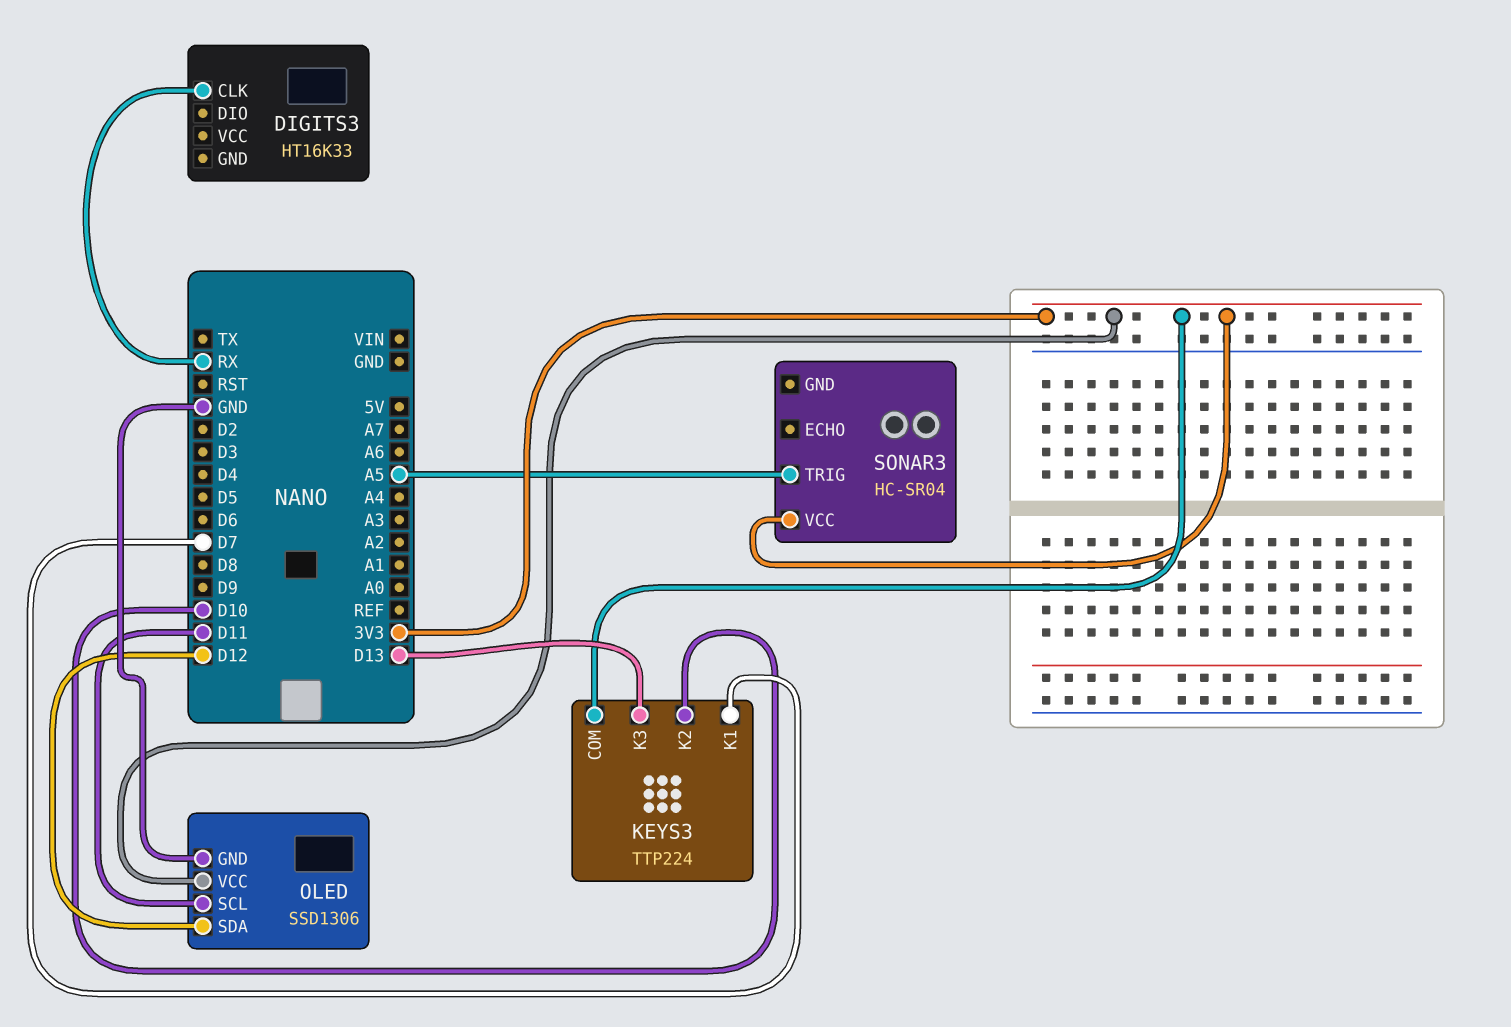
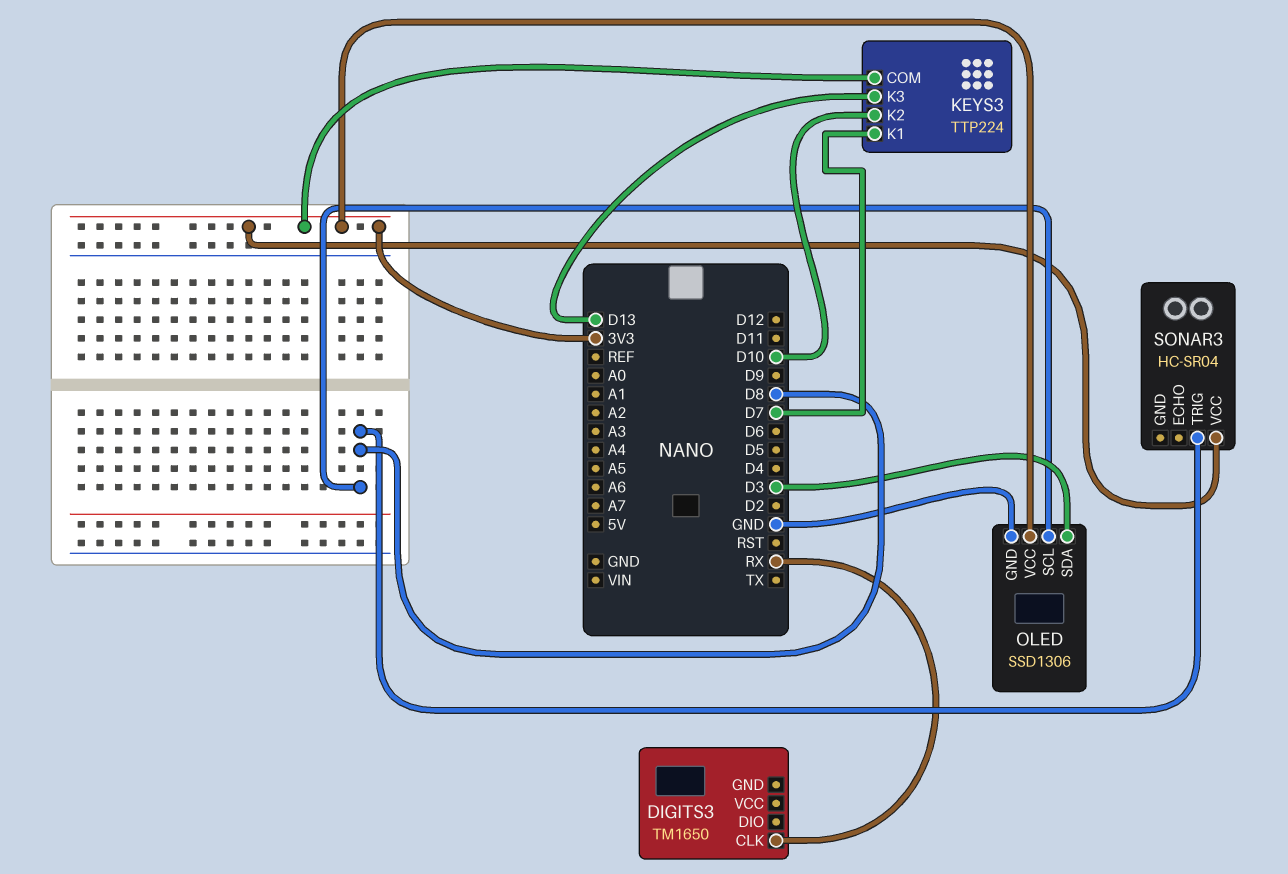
DIGITS3: HT16K33 -> TM1650
OLED pin SCL: D11 -> D8
OLED pin SDA: D12 -> D3
SONAR3 pin TRIG: A5 -> D8

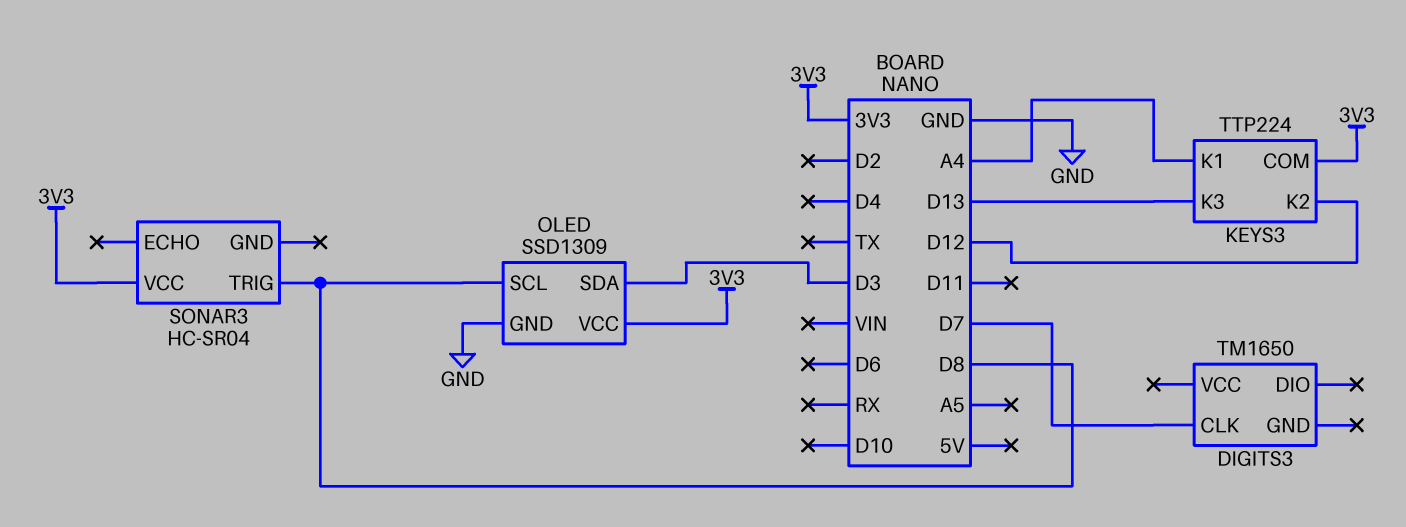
DIGITS3 pin CLK: RX -> D7
KEYS3 pin K1: D7 -> A4
KEYS3 pin K2: D10 -> D12
OLED: SSD1306 -> SSD1309

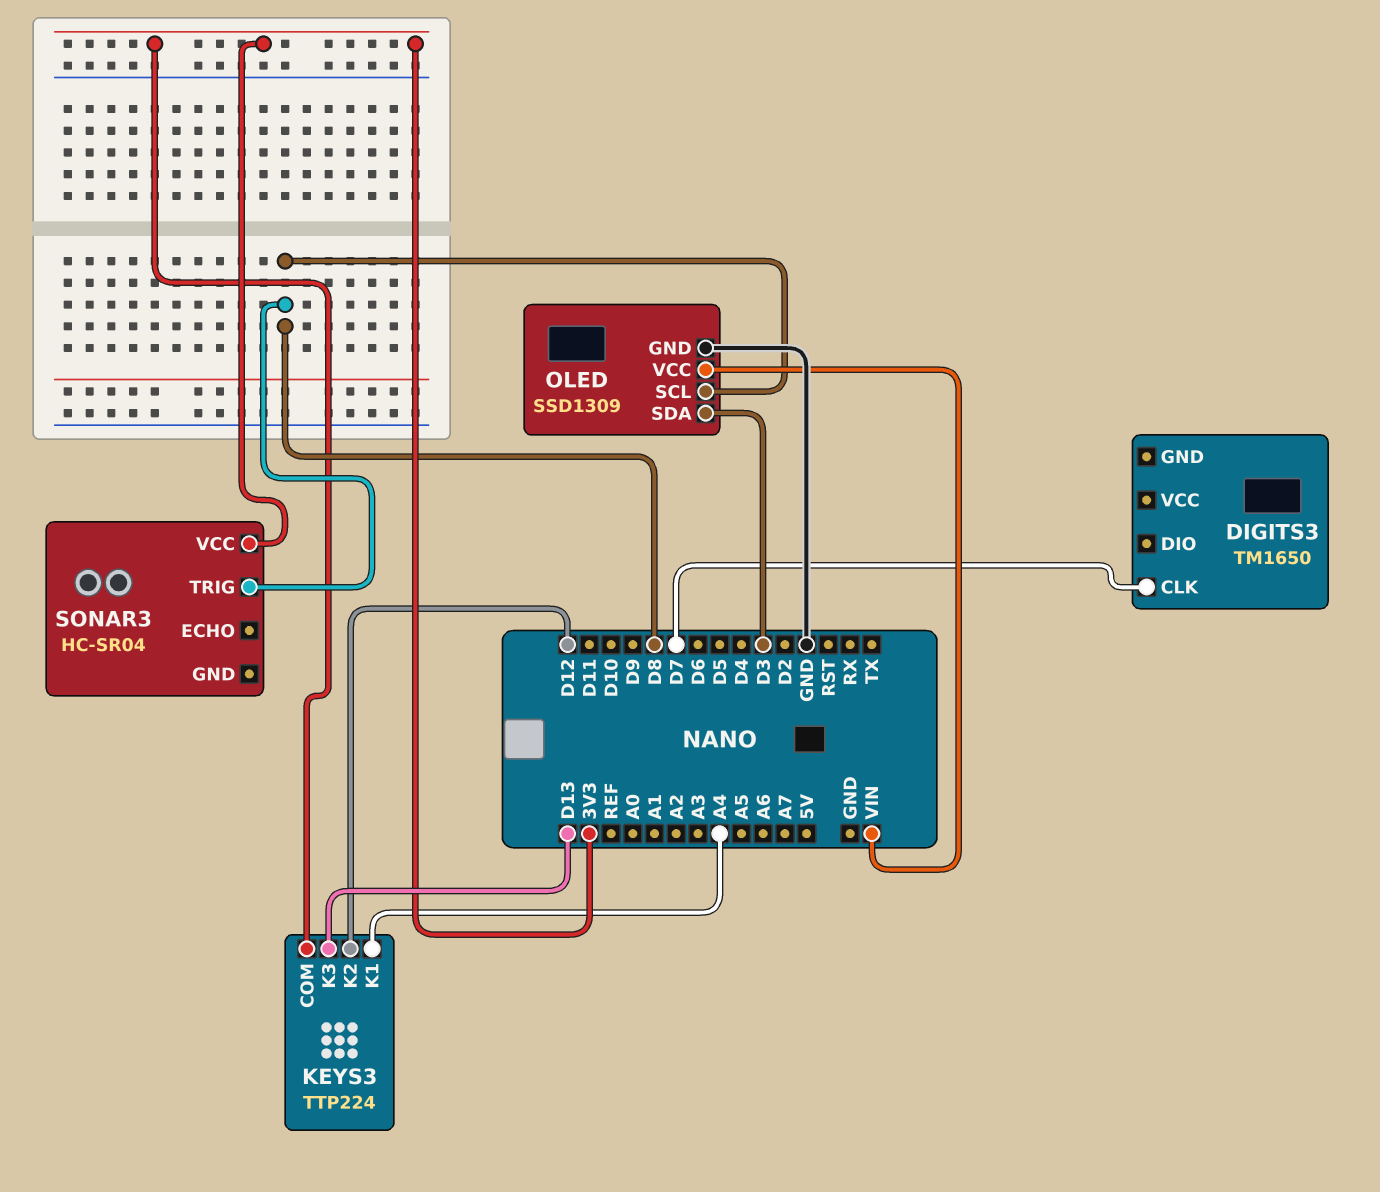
OLED pin VCC: 3V3 -> VIN

